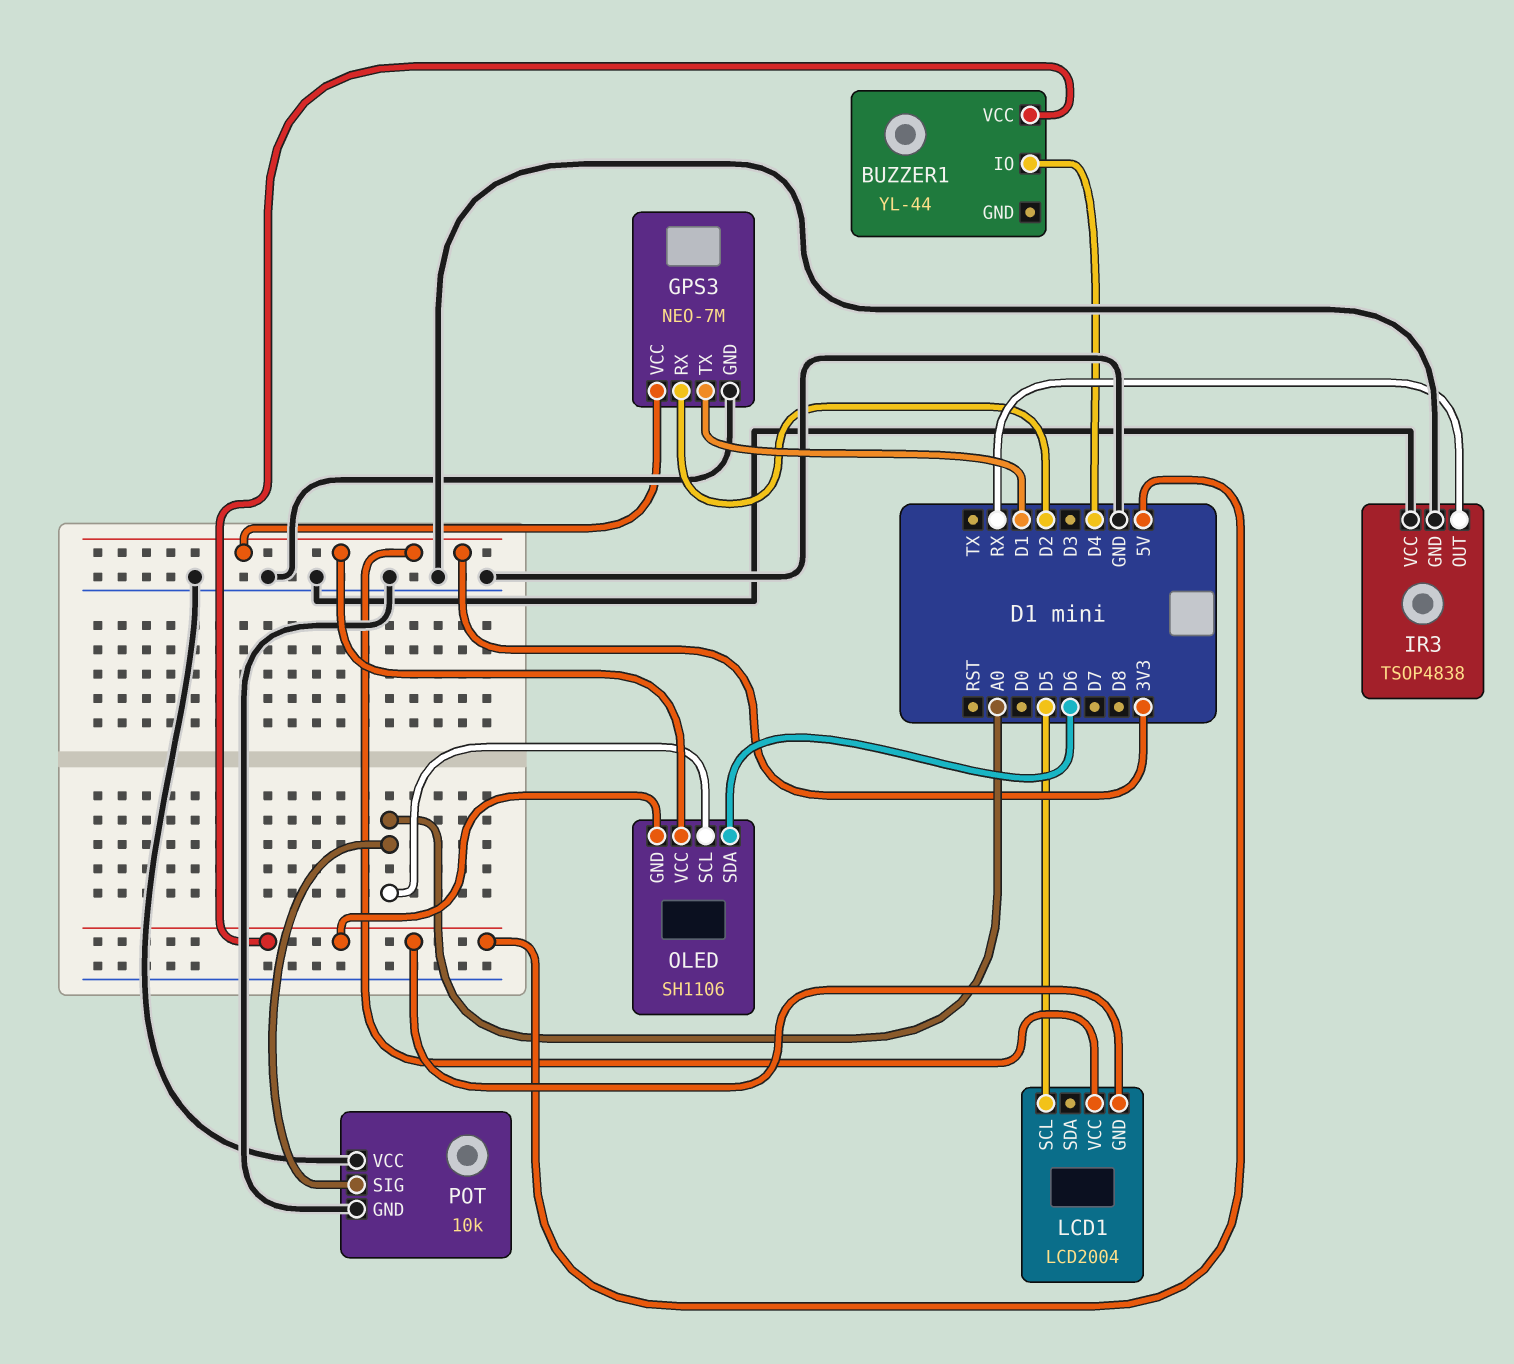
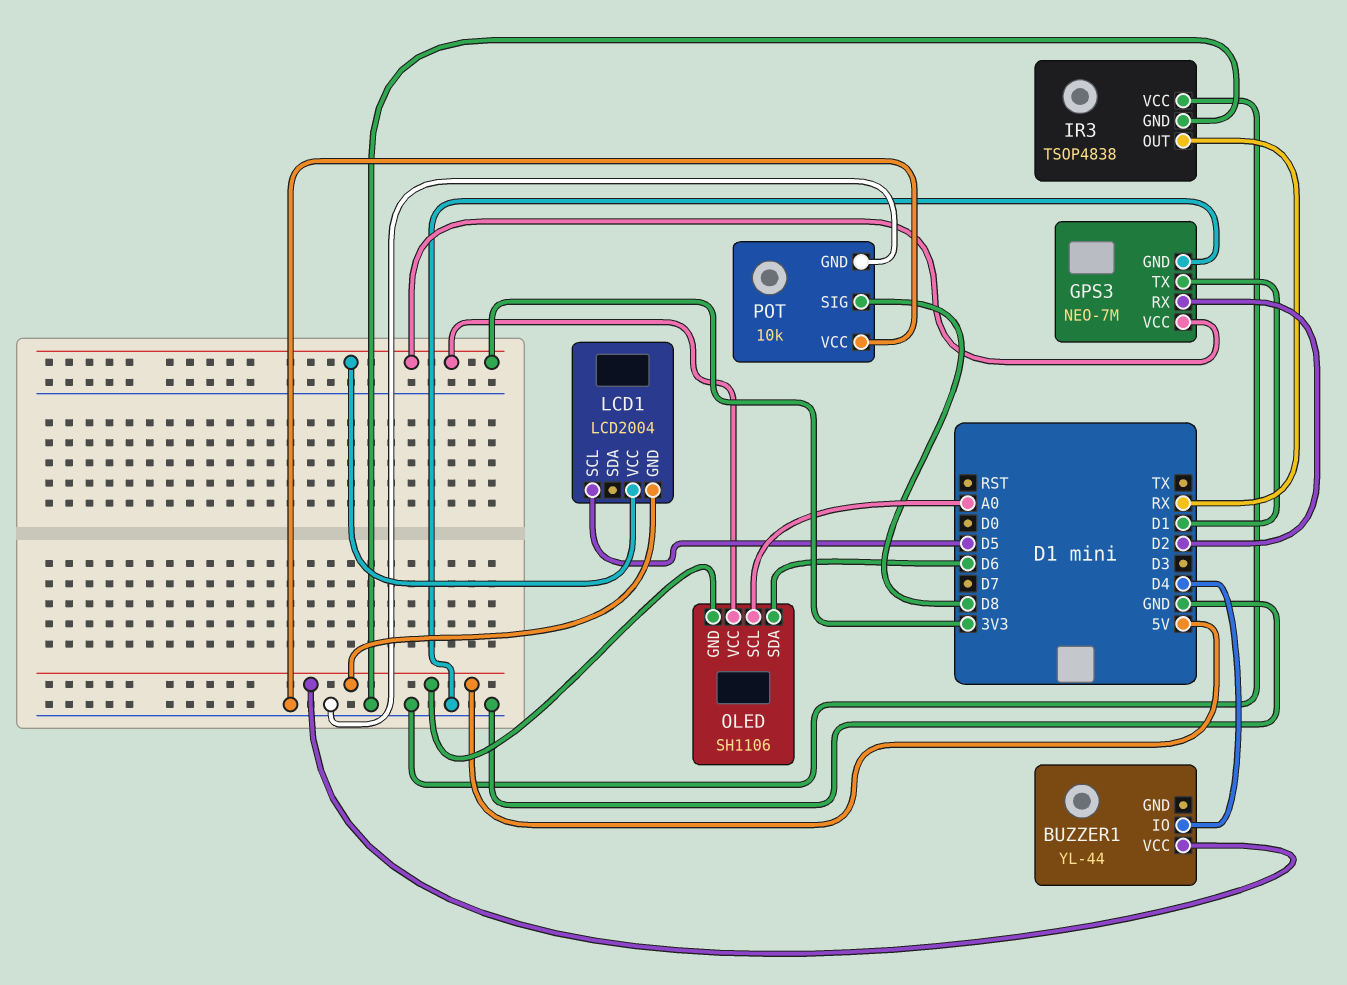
POT pin SIG: A0 -> D8

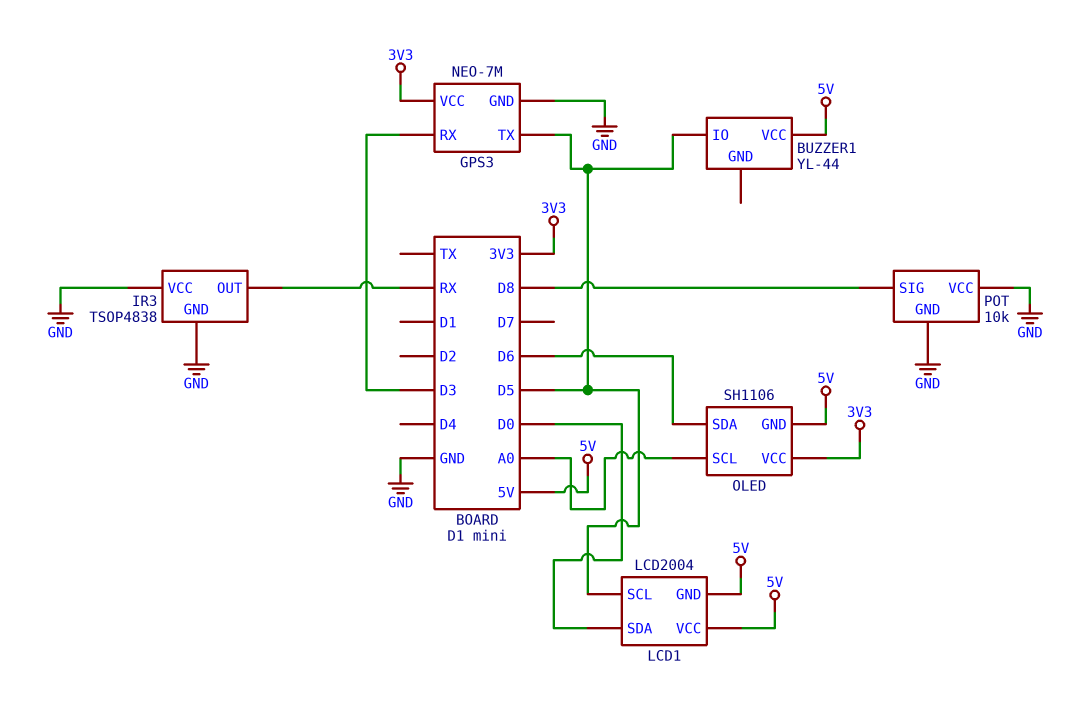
BUZZER1 pin IO: D4 -> D5
GPS3 pin RX: D2 -> D3
GPS3 pin TX: D1 -> D5
LCD1 pin SDA: none -> D0
LCD1 pin VCC: 3V3 -> 5V

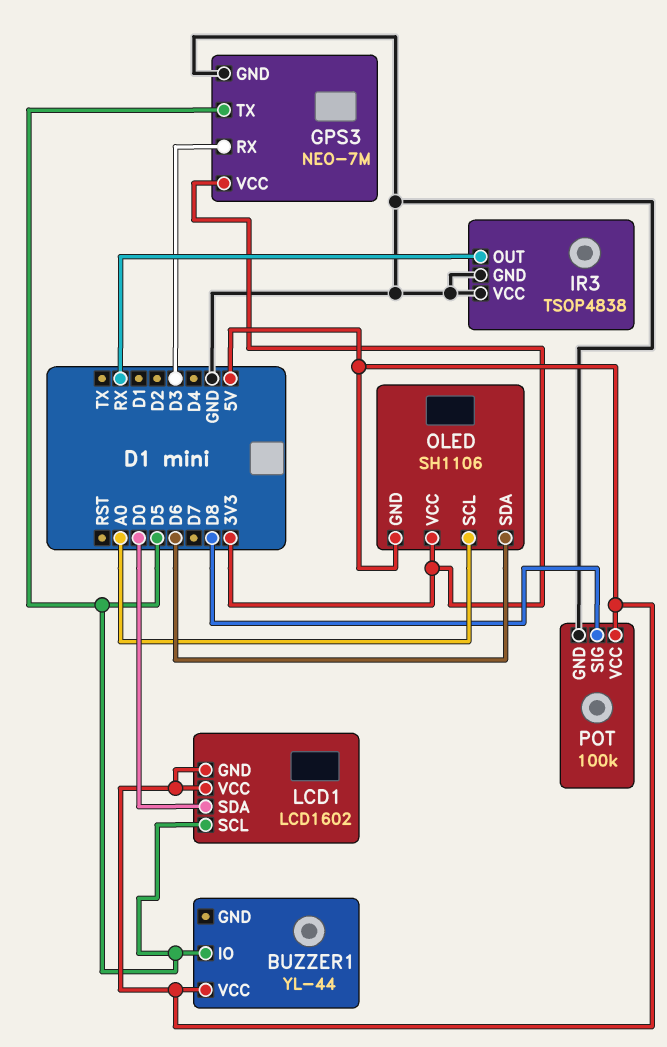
LCD1: LCD2004 -> LCD1602
POT: 10k -> 100k
POT pin VCC: GND -> 5V

